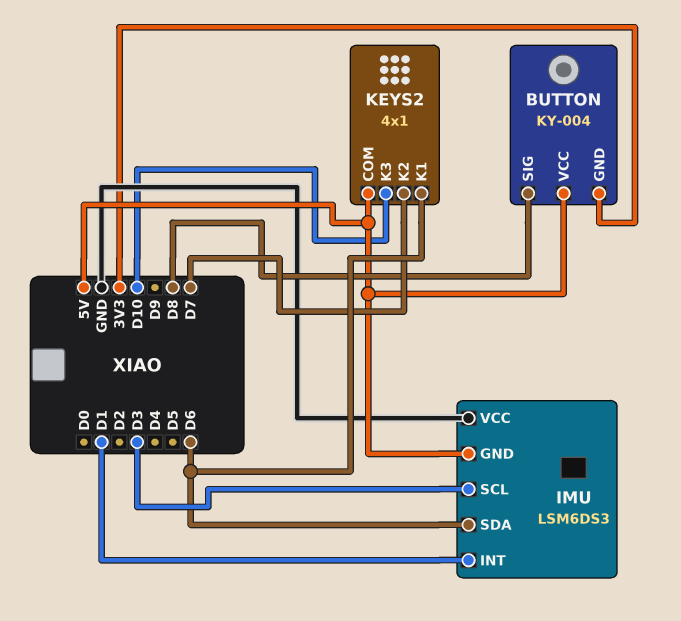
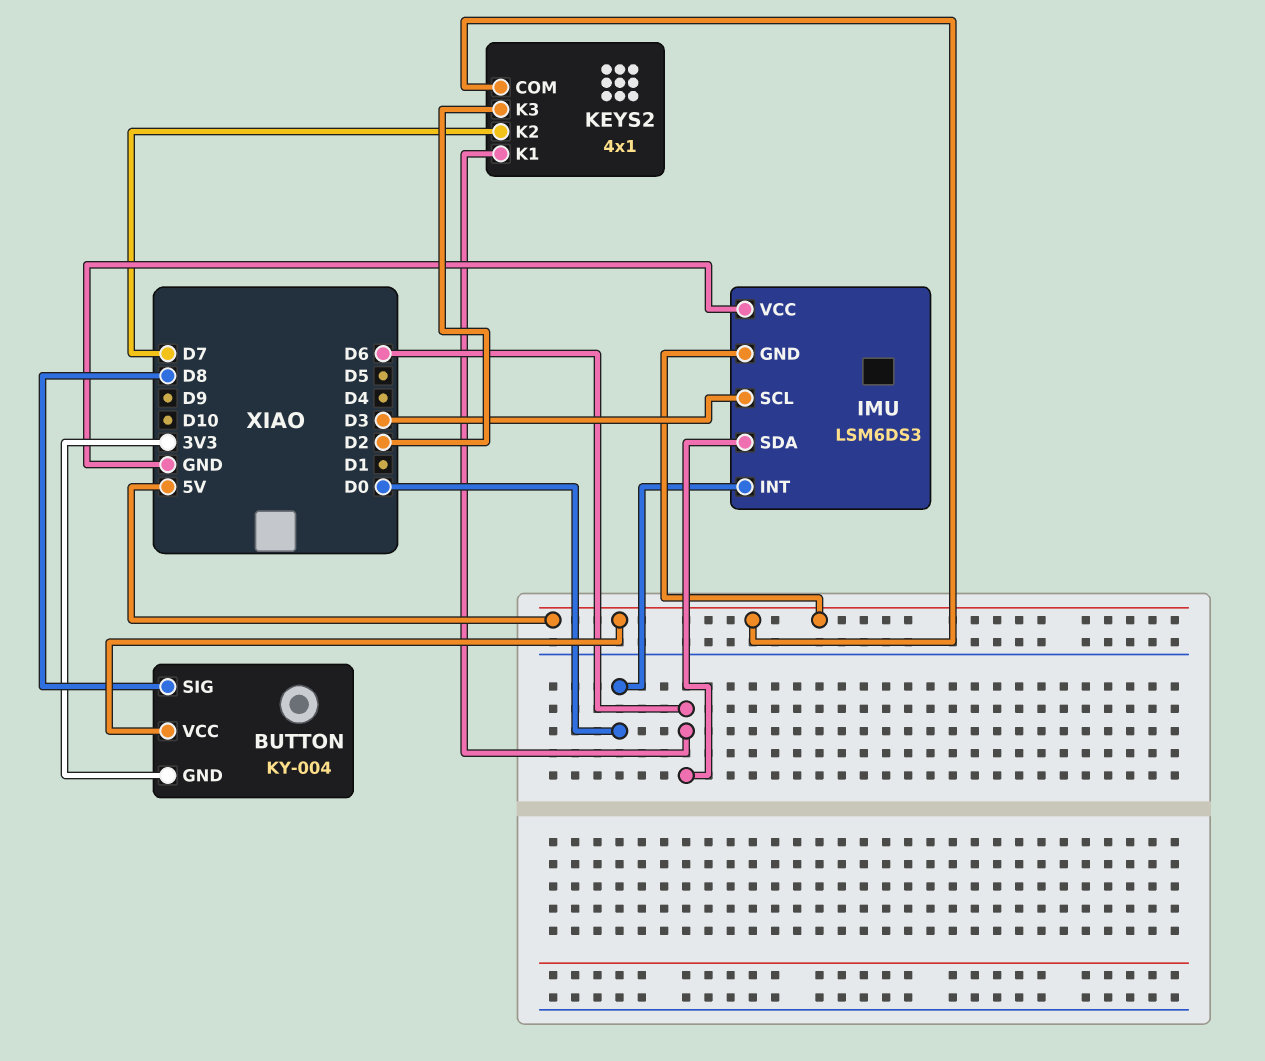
IMU pin INT: D1 -> D0
KEYS2 pin K3: D10 -> D2

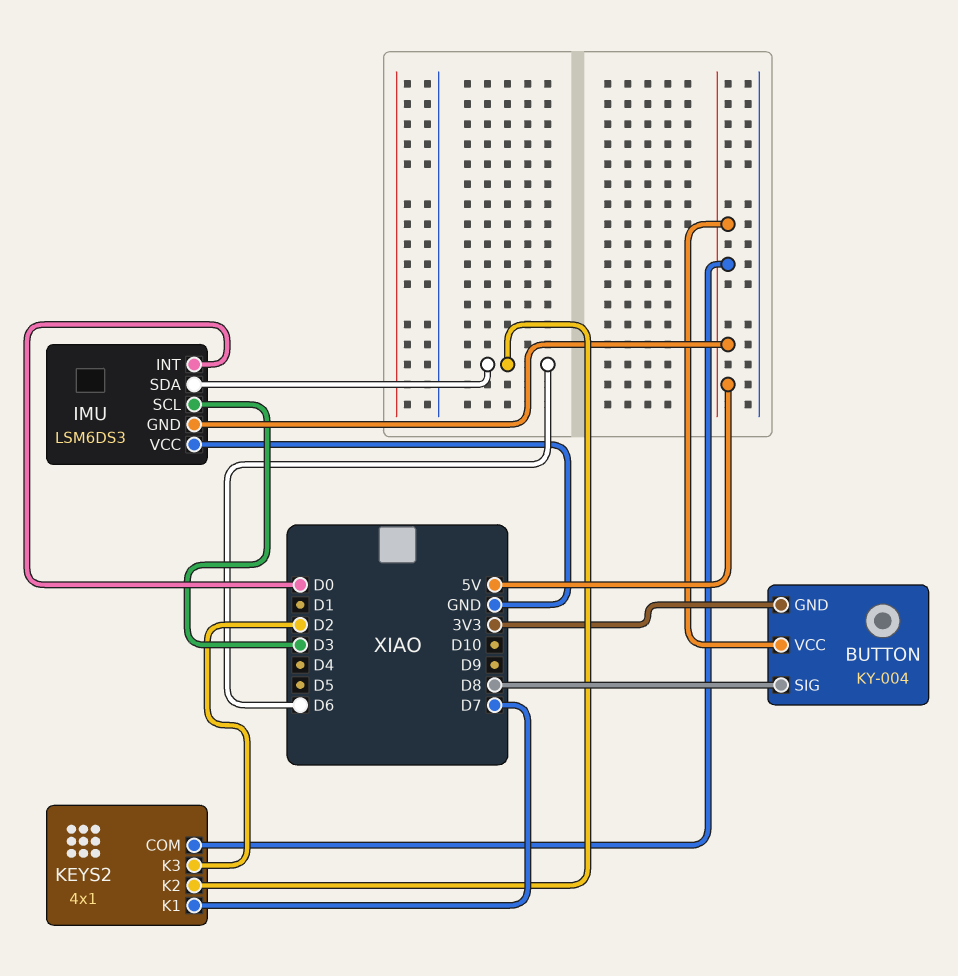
KEYS2 pin K1: D6 -> D7
KEYS2 pin K2: D7 -> D6

